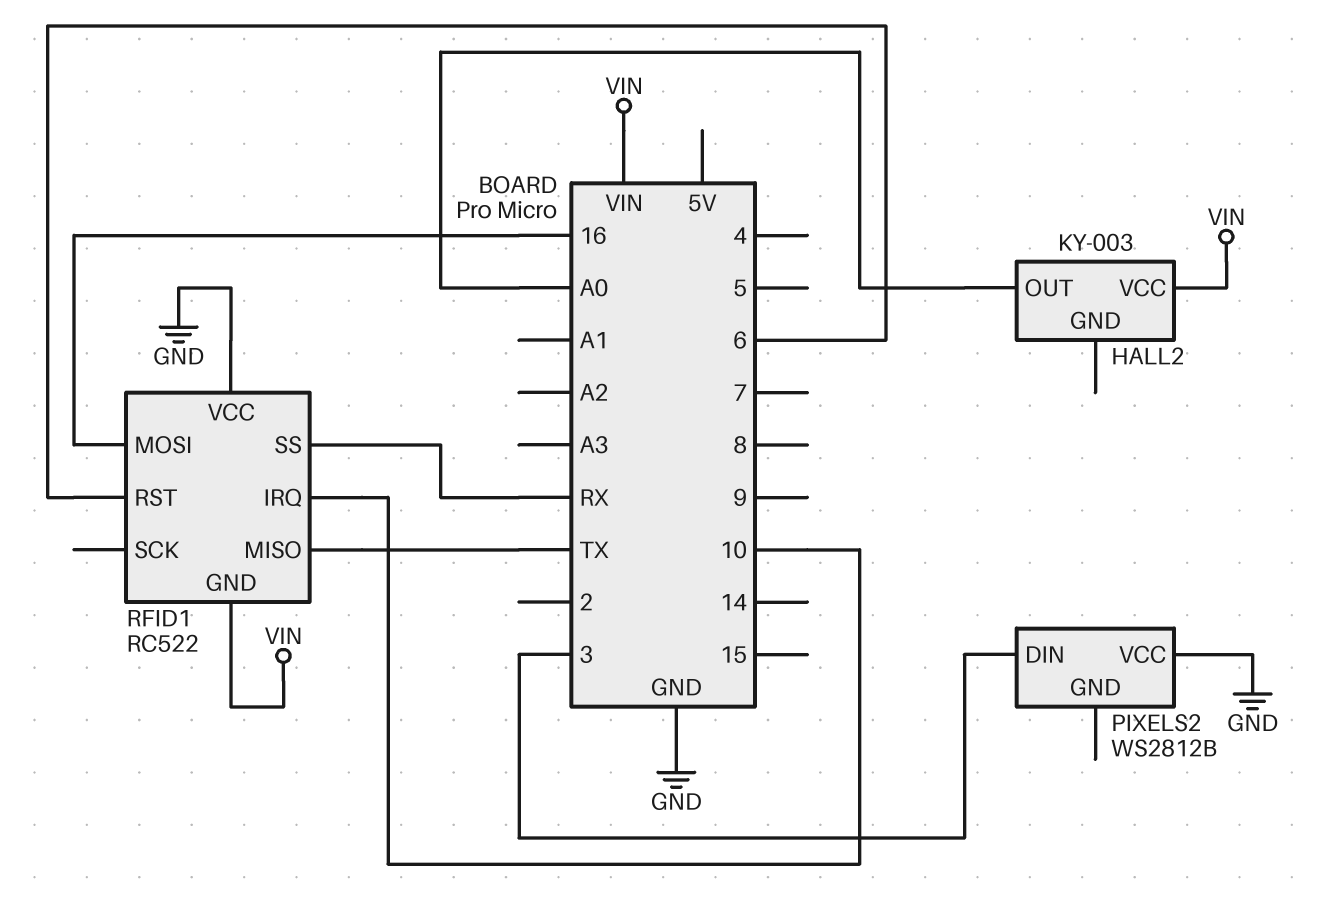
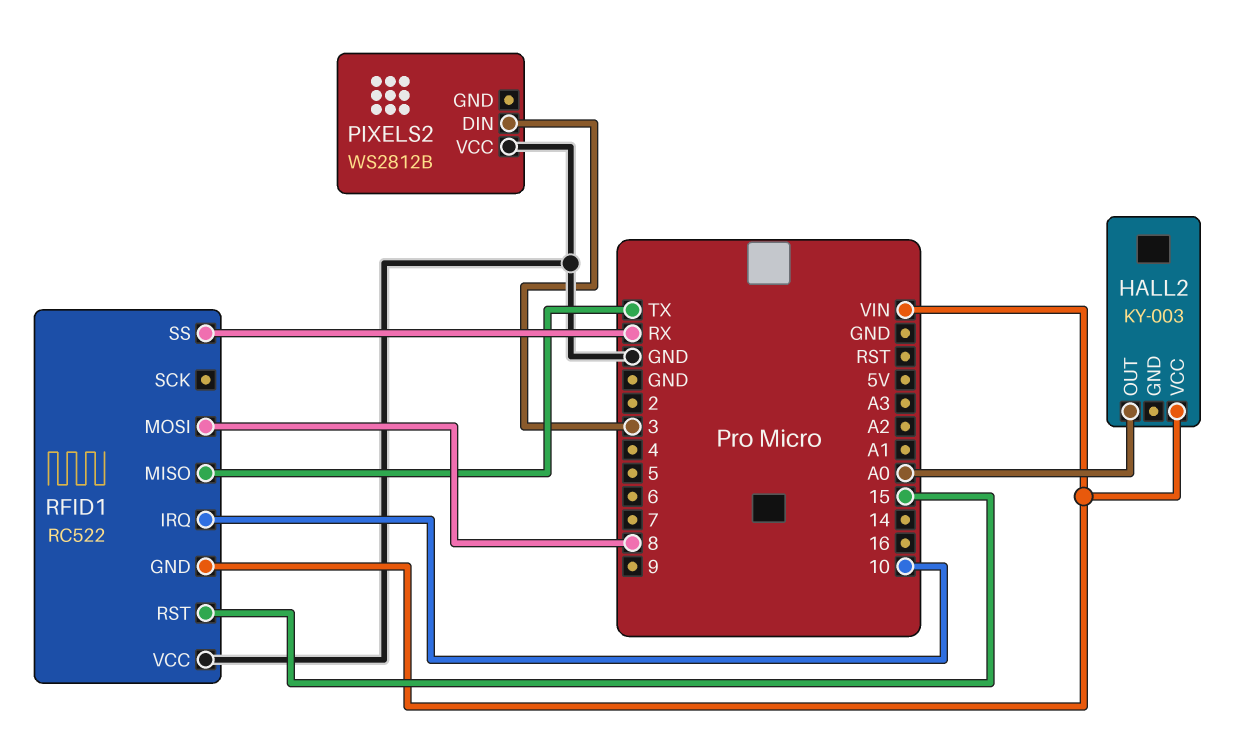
RFID1 pin MOSI: 16 -> 8
RFID1 pin RST: 6 -> 15

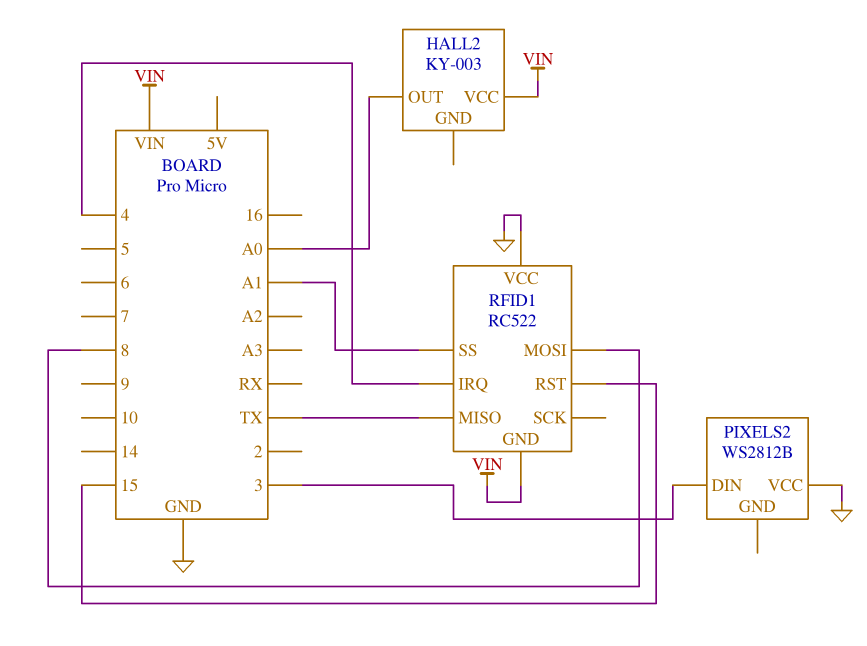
RFID1 pin IRQ: 10 -> 4
RFID1 pin SS: RX -> A1

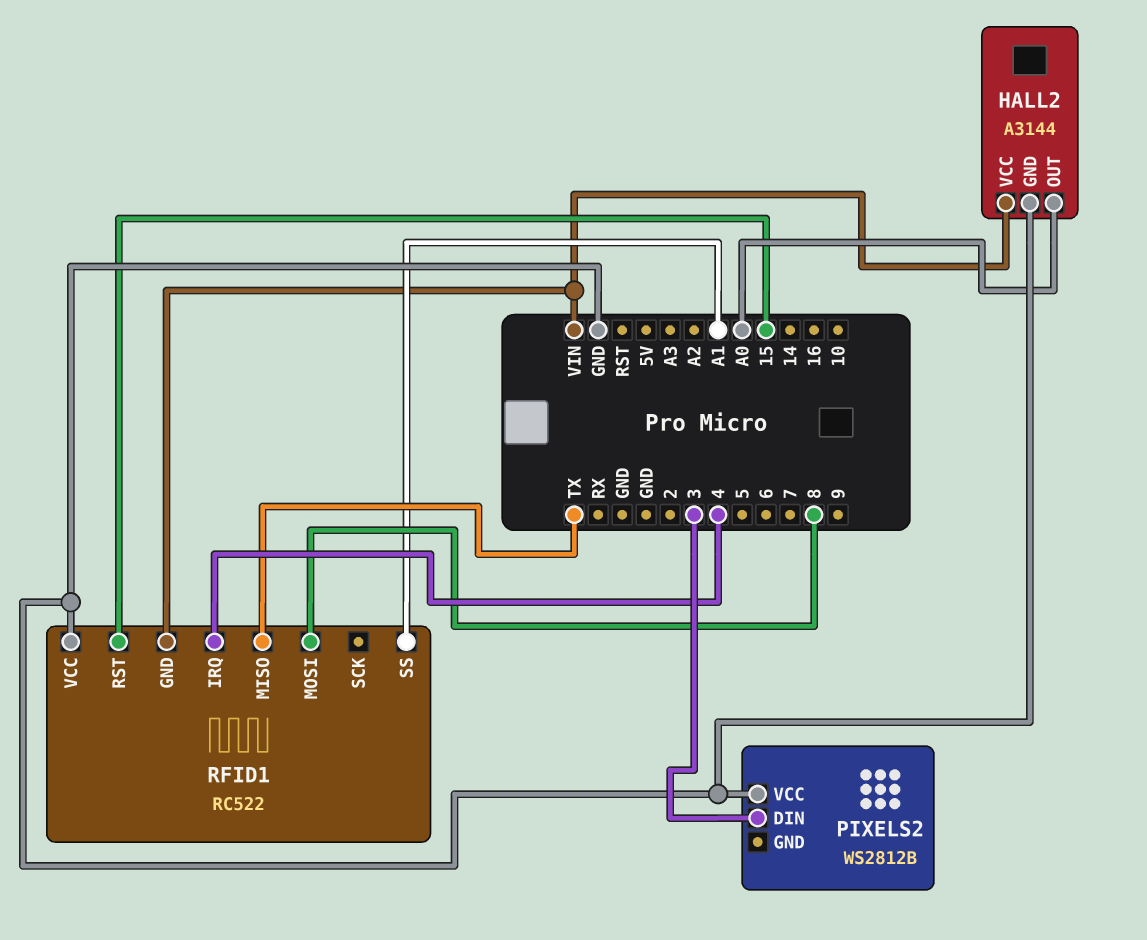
HALL2: KY-003 -> A3144
HALL2 pin GND: none -> GND

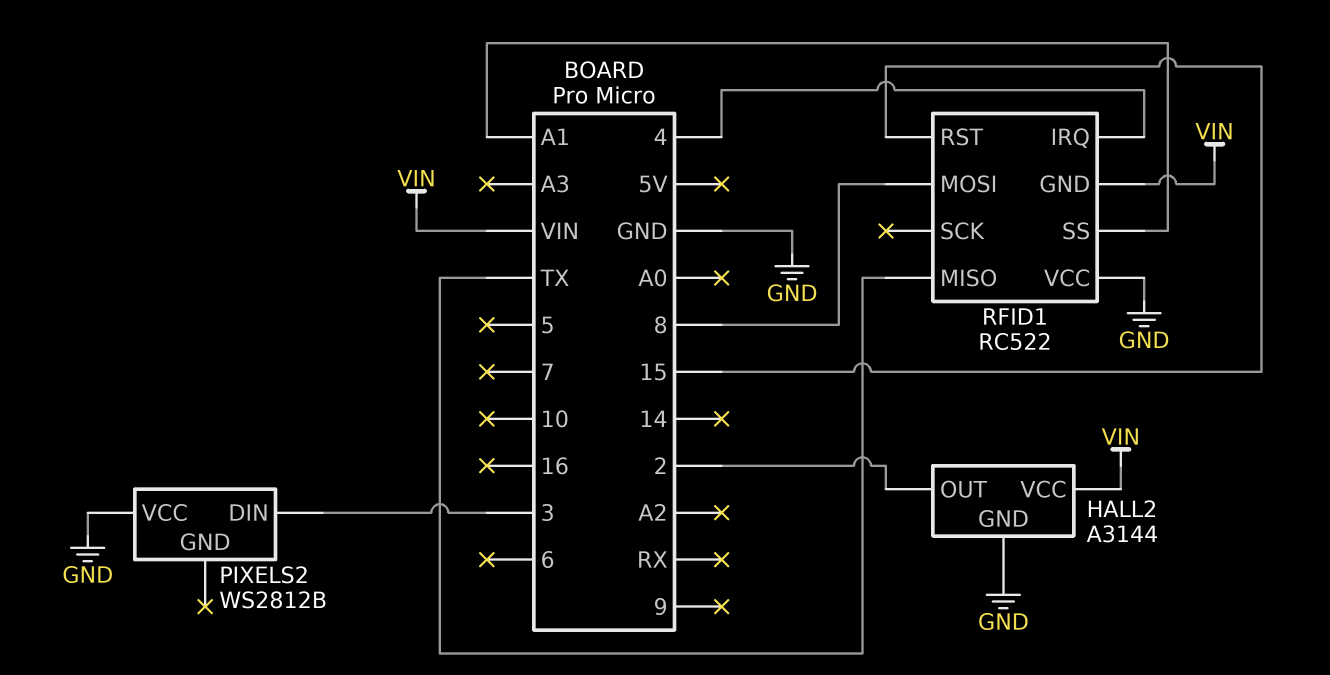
HALL2 pin OUT: A0 -> 2

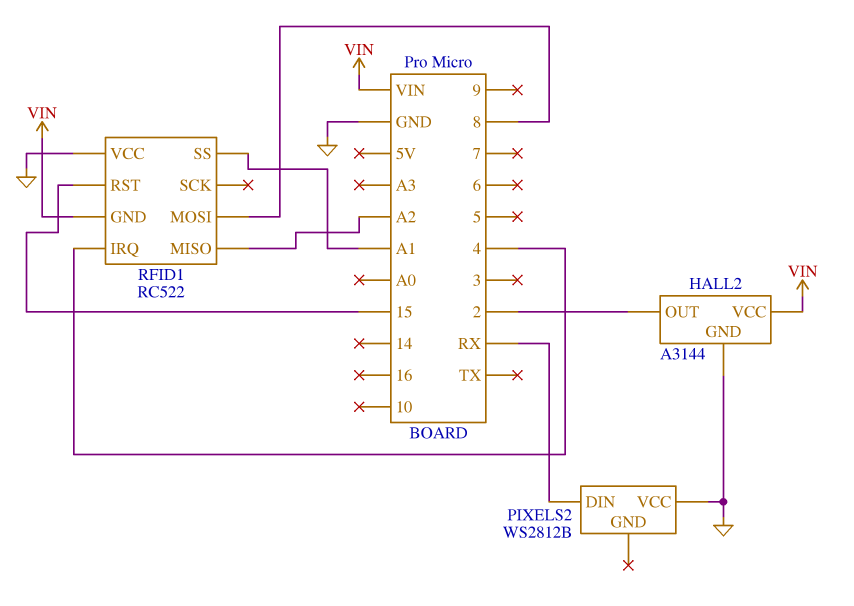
PIXELS2 pin DIN: 3 -> RX
RFID1 pin MISO: TX -> A2

